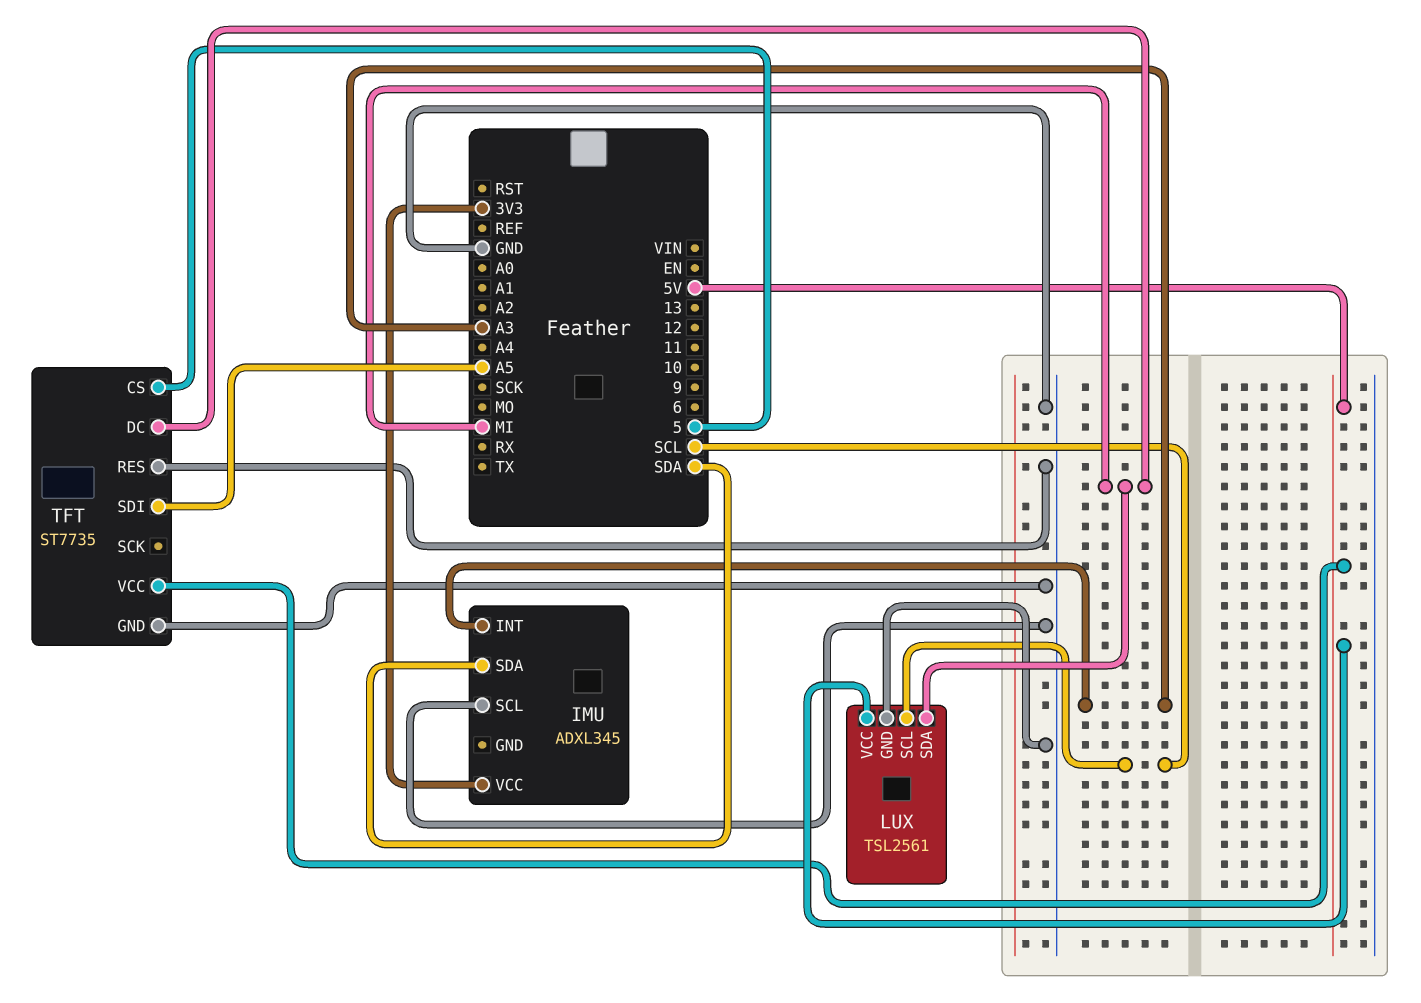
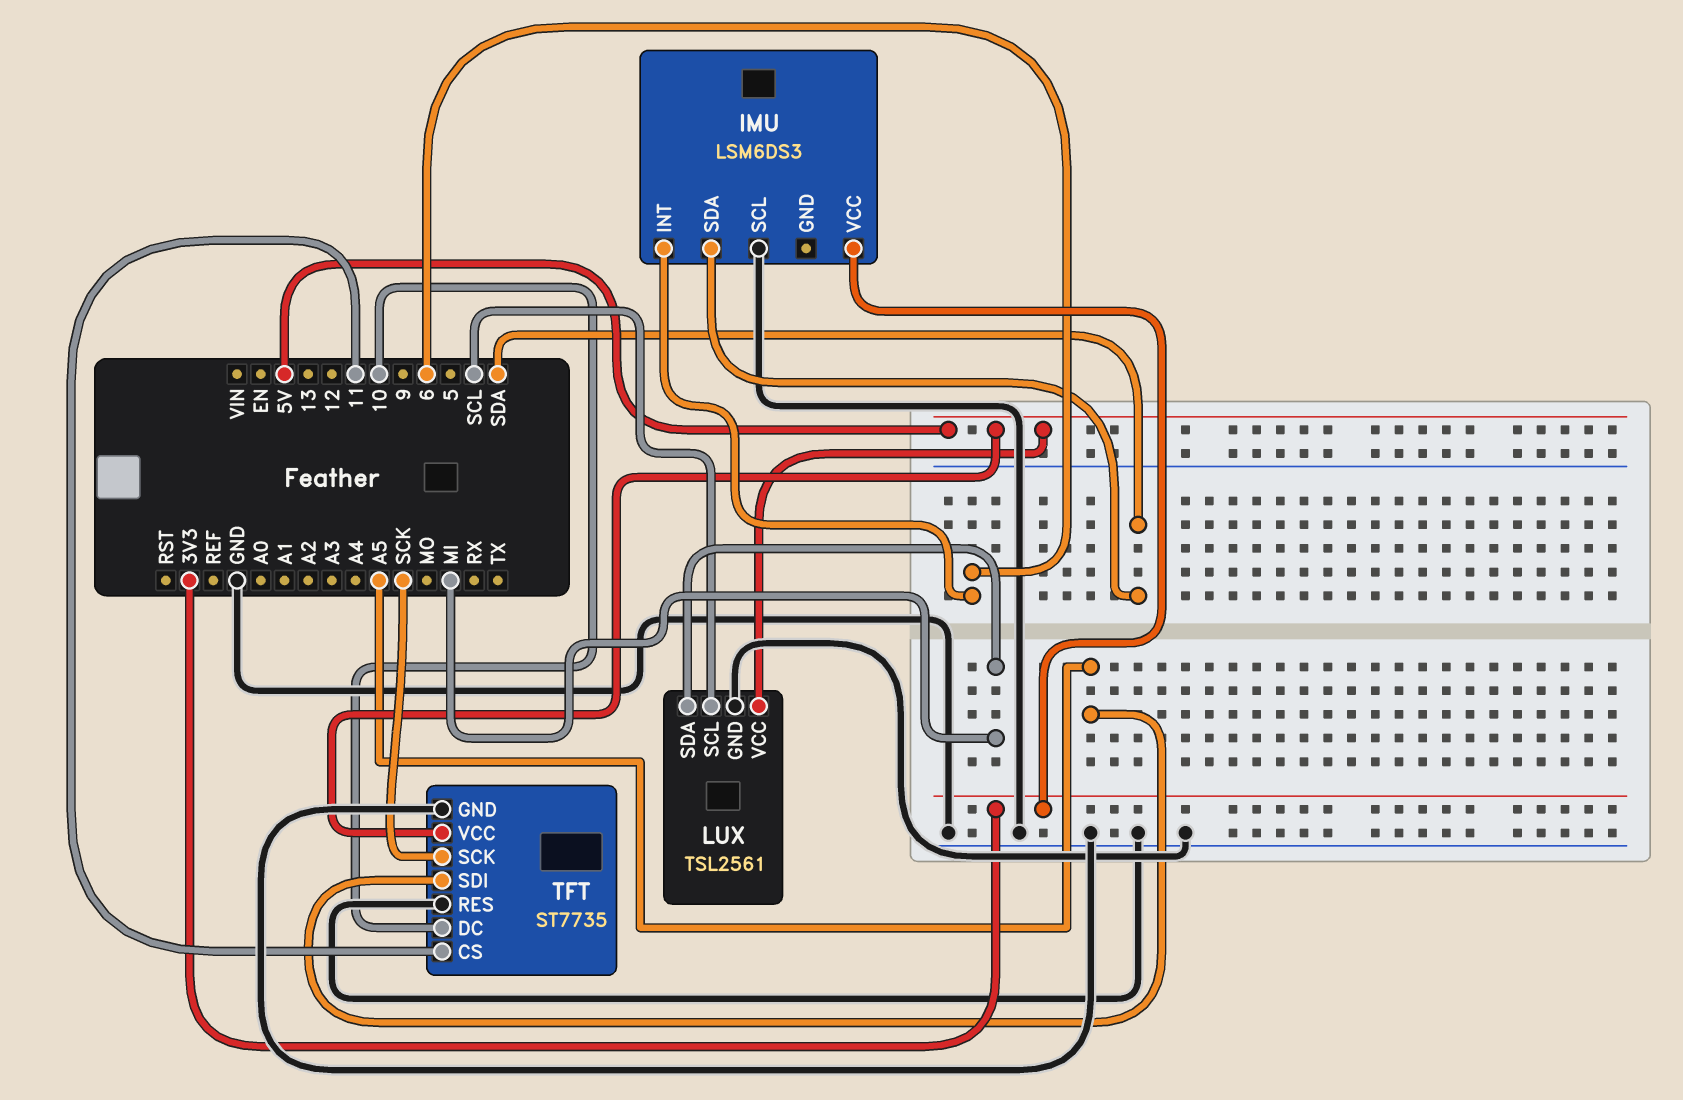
IMU: ADXL345 -> LSM6DS3
IMU pin INT: A3 -> 6
TFT pin CS: 5 -> 11
TFT pin DC: MI -> 10
TFT pin SCK: none -> SCK

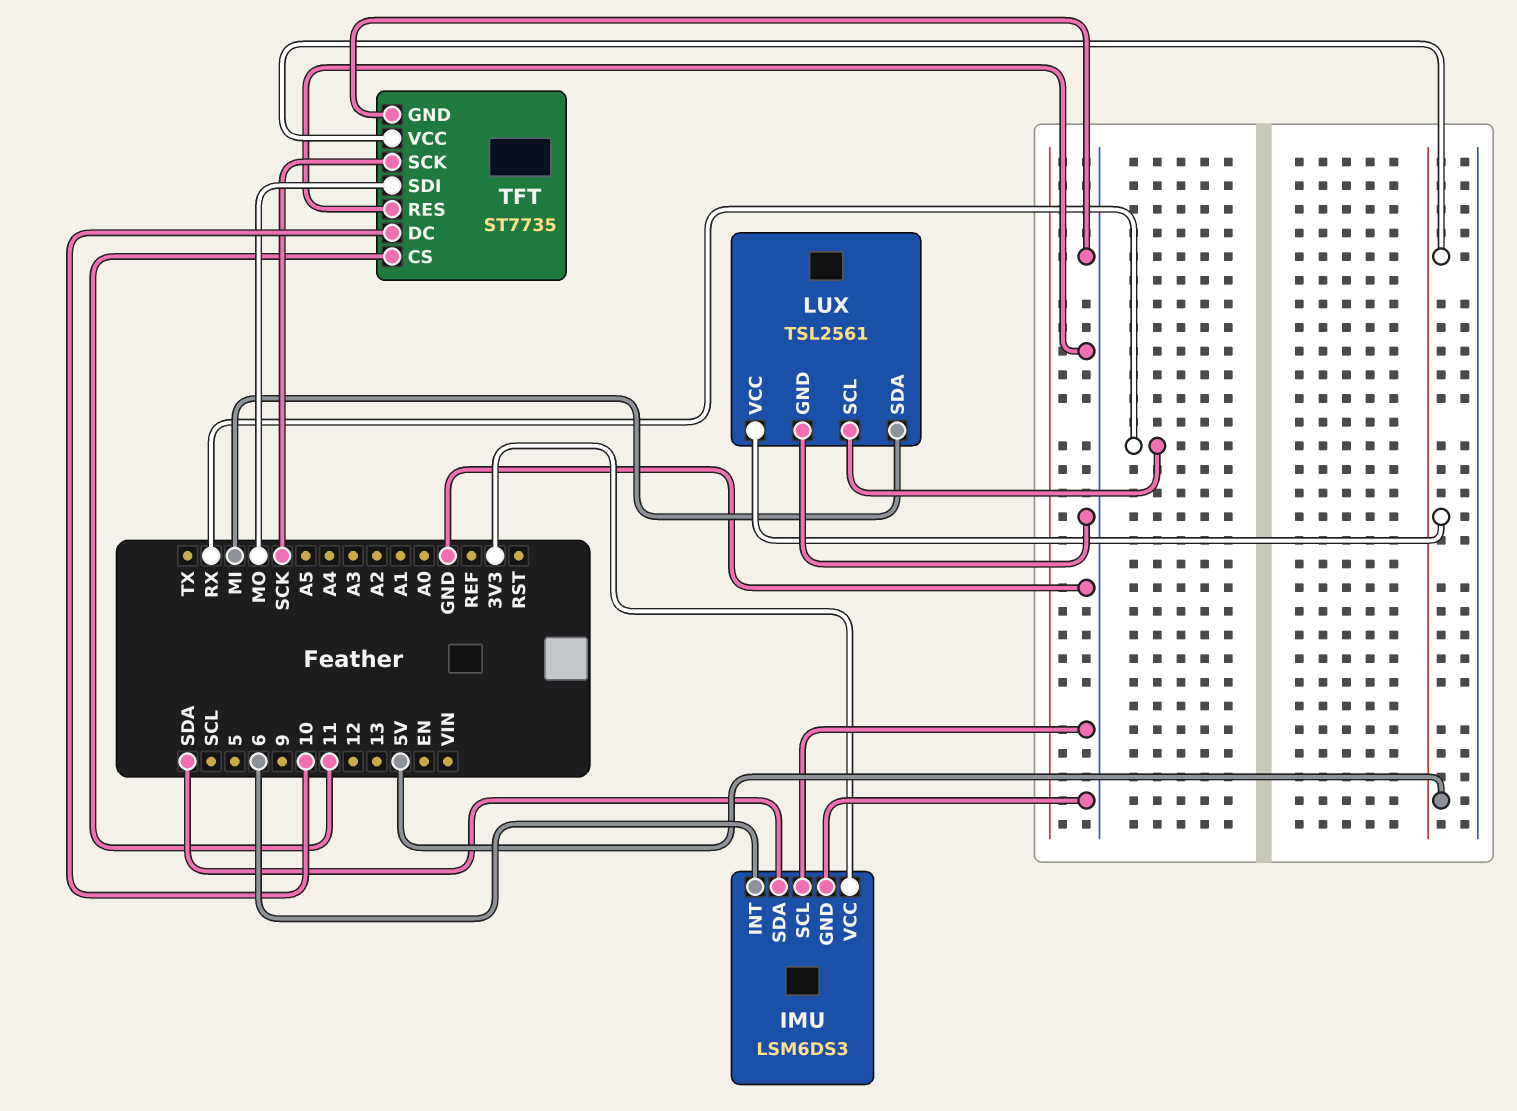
IMU pin GND: none -> GND
LUX pin SCL: SCL -> RX
TFT pin SDI: A5 -> MO

